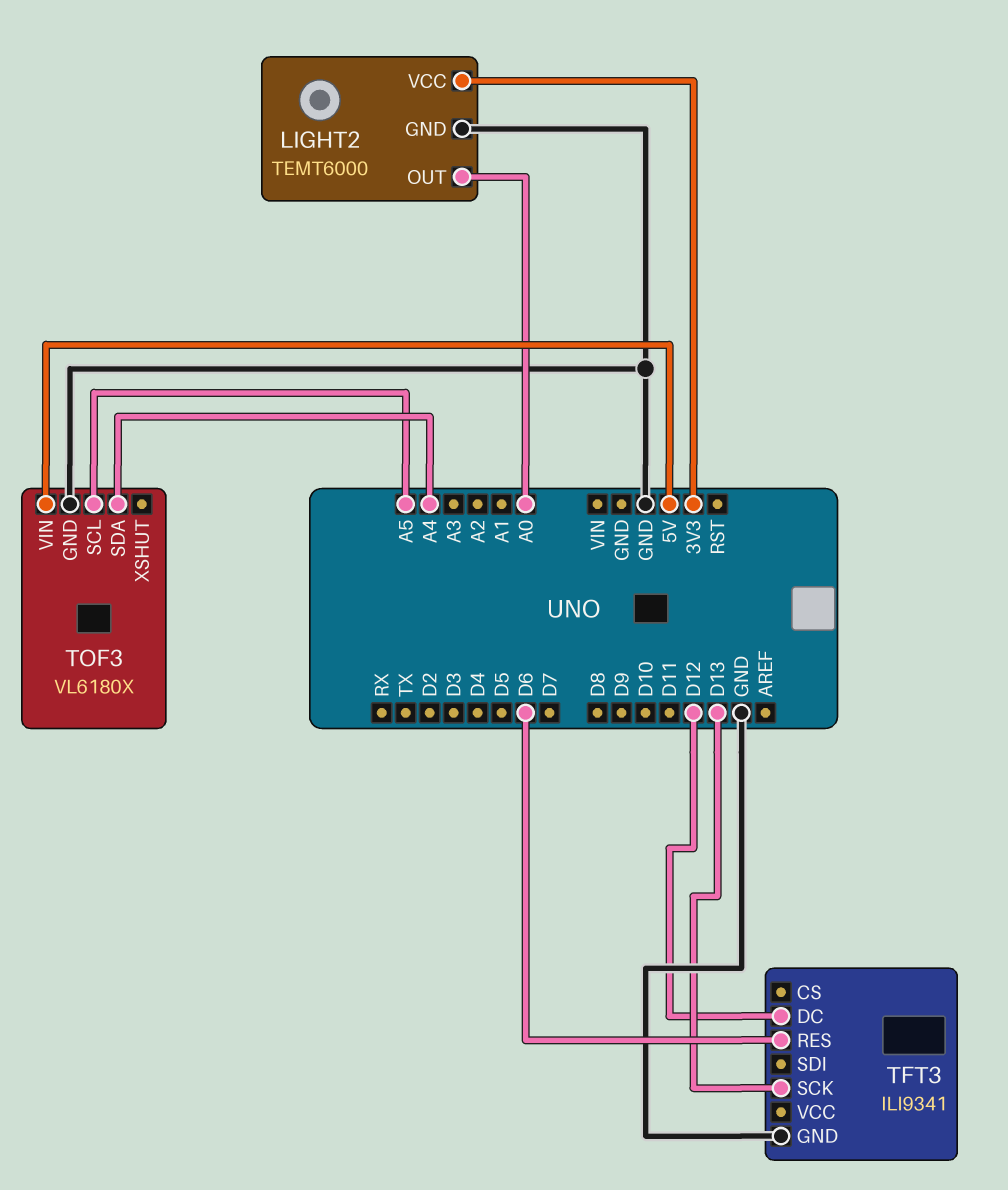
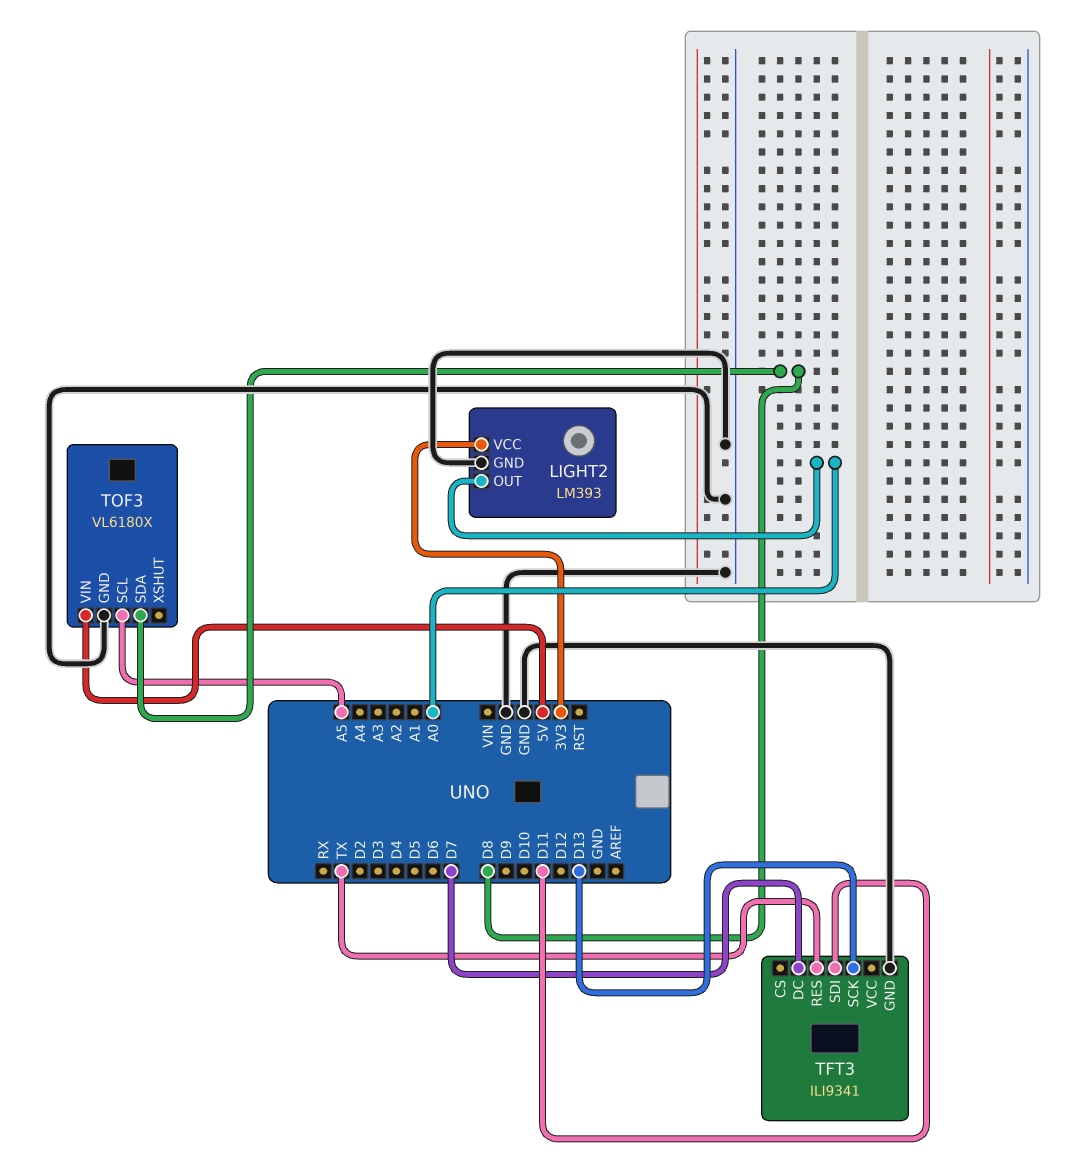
LIGHT2: TEMT6000 -> LM393
TFT3 pin DC: D12 -> D7
TFT3 pin RES: D6 -> TX
TFT3 pin SDI: none -> D11
TOF3 pin SDA: A4 -> D8

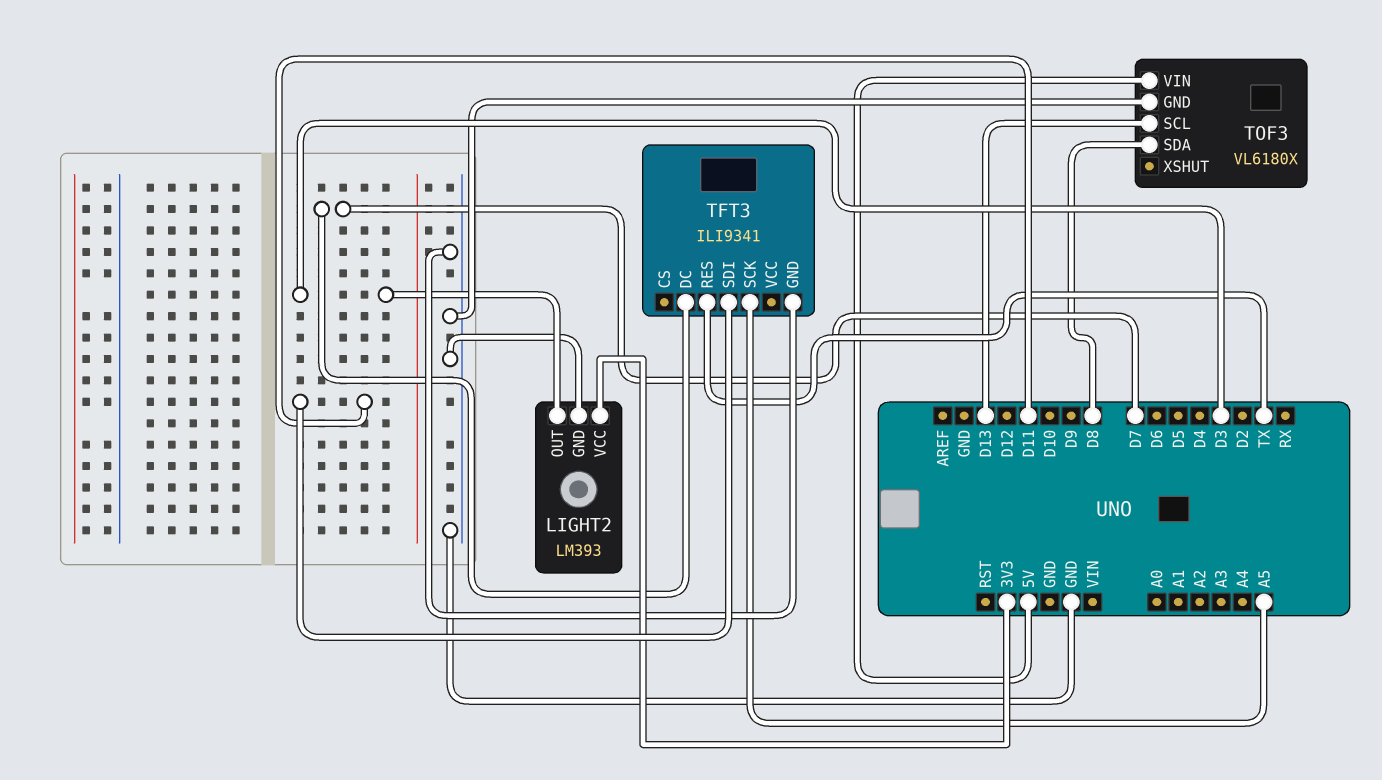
LIGHT2 pin OUT: A0 -> D3
TFT3 pin SCK: D13 -> A5
TOF3 pin SCL: A5 -> D13

